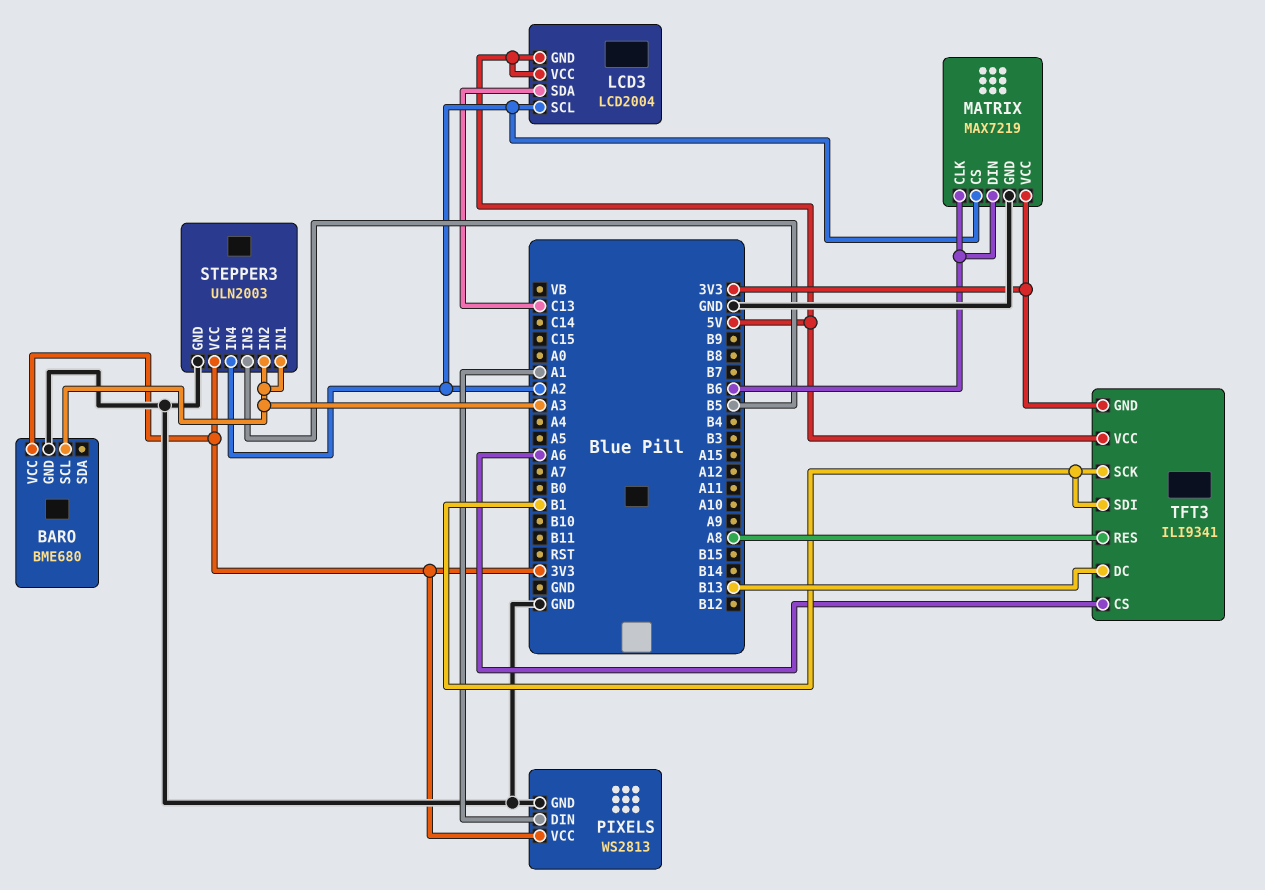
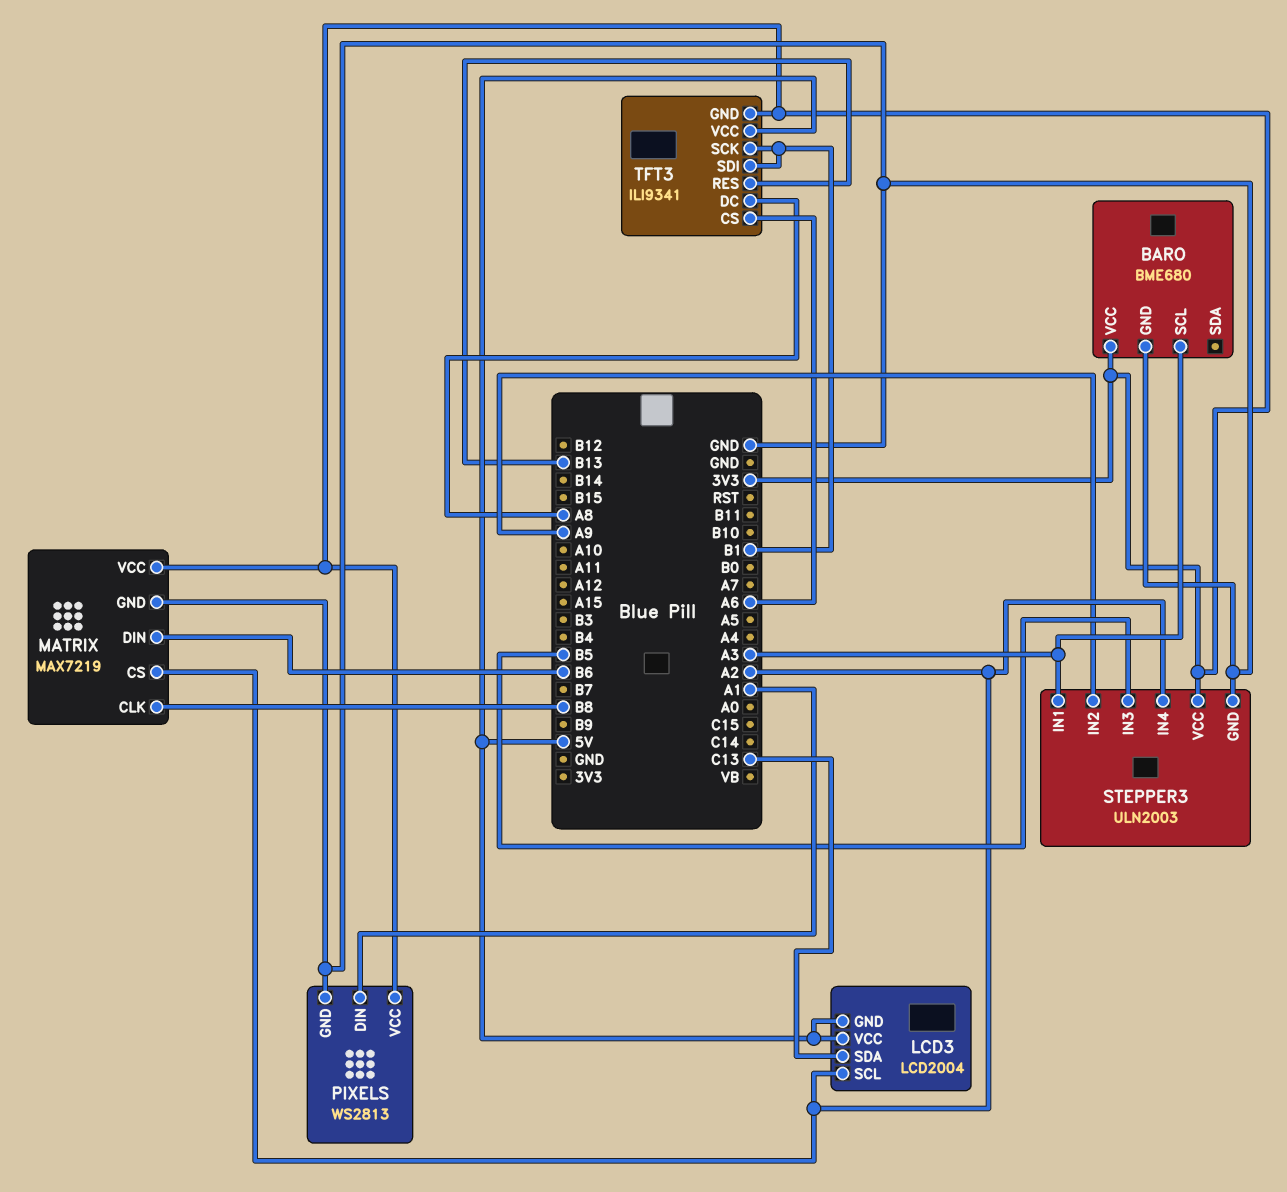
MATRIX pin CLK: B6 -> B8
STEPPER3 pin IN2: A3 -> A9
TFT3 pin DC: B13 -> A8
TFT3 pin RES: A8 -> B13

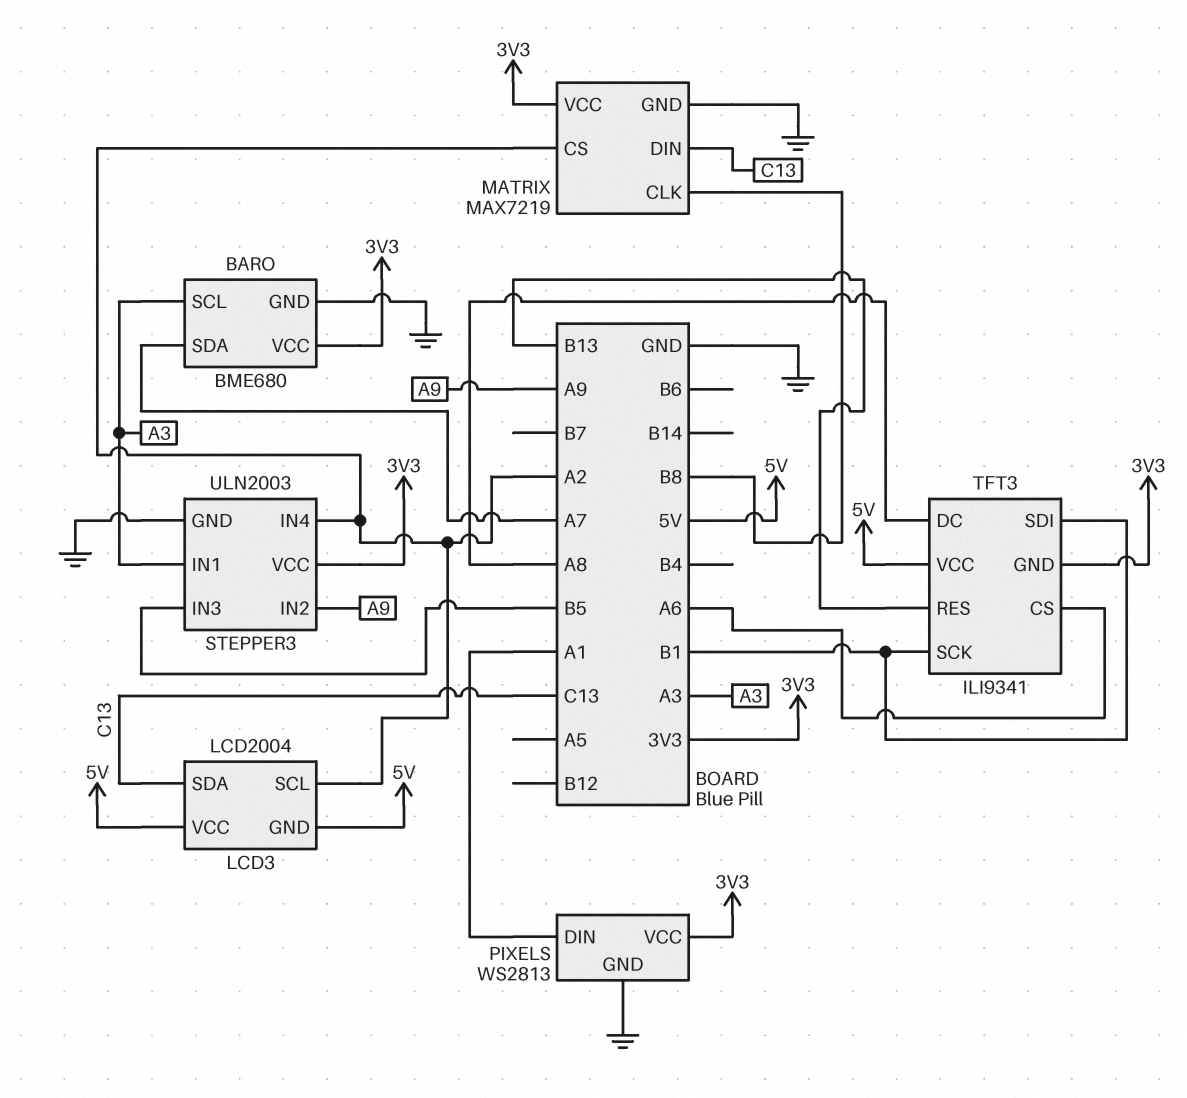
BARO pin SDA: none -> A7
MATRIX pin DIN: B6 -> C13

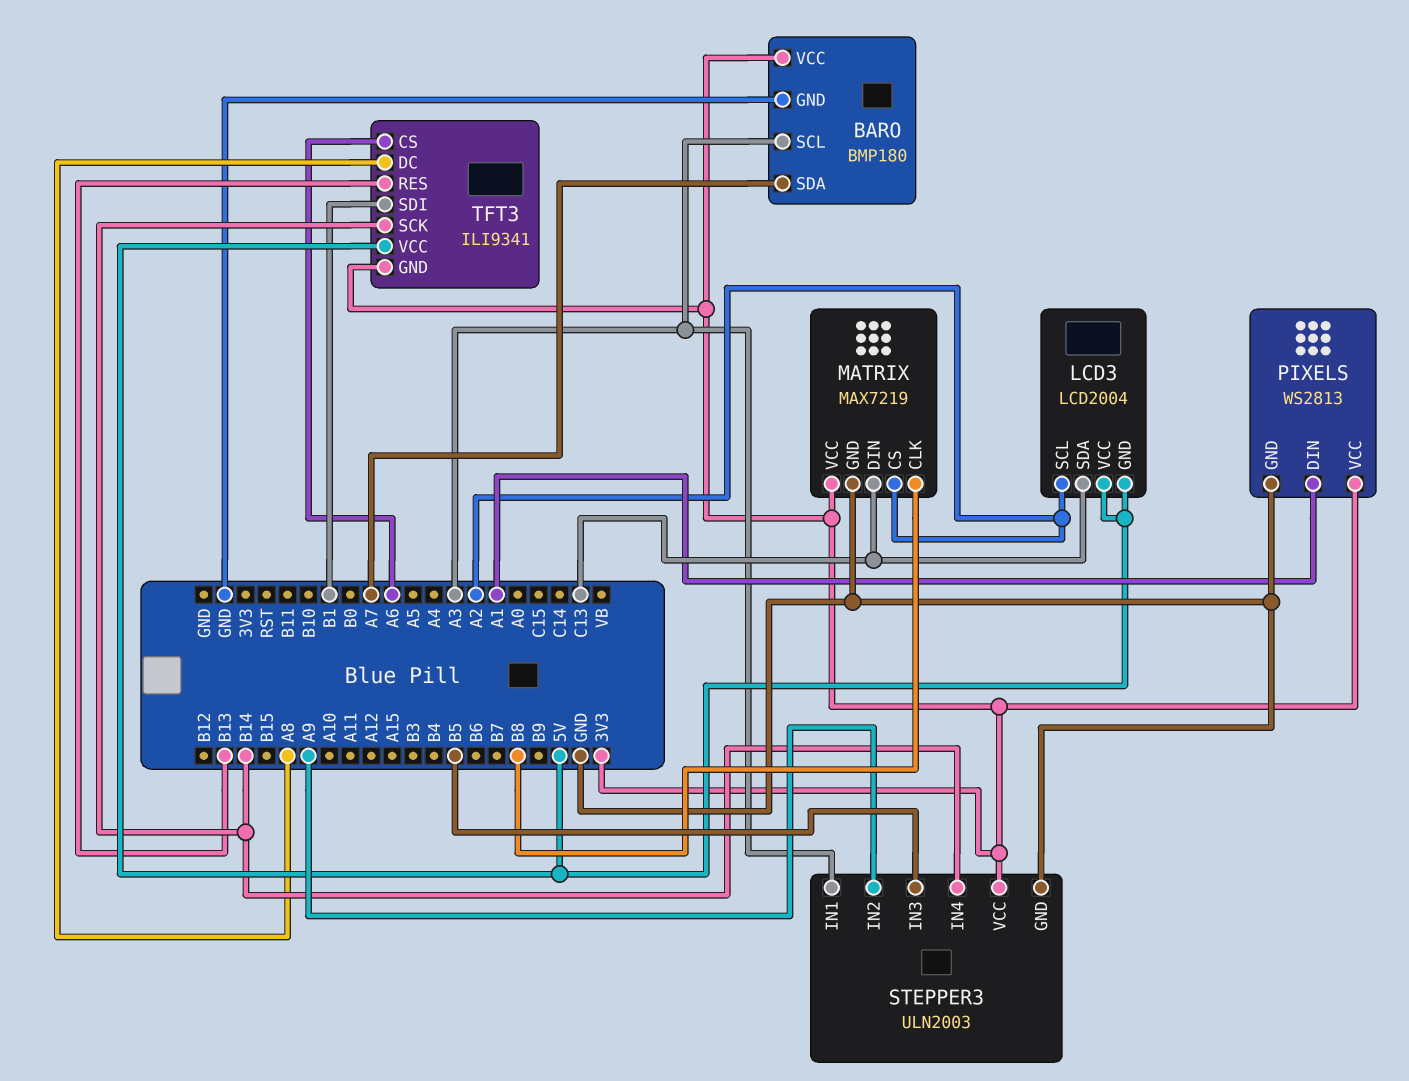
BARO: BME680 -> BMP180
STEPPER3 pin IN4: A2 -> B14
TFT3 pin SCK: B1 -> B14

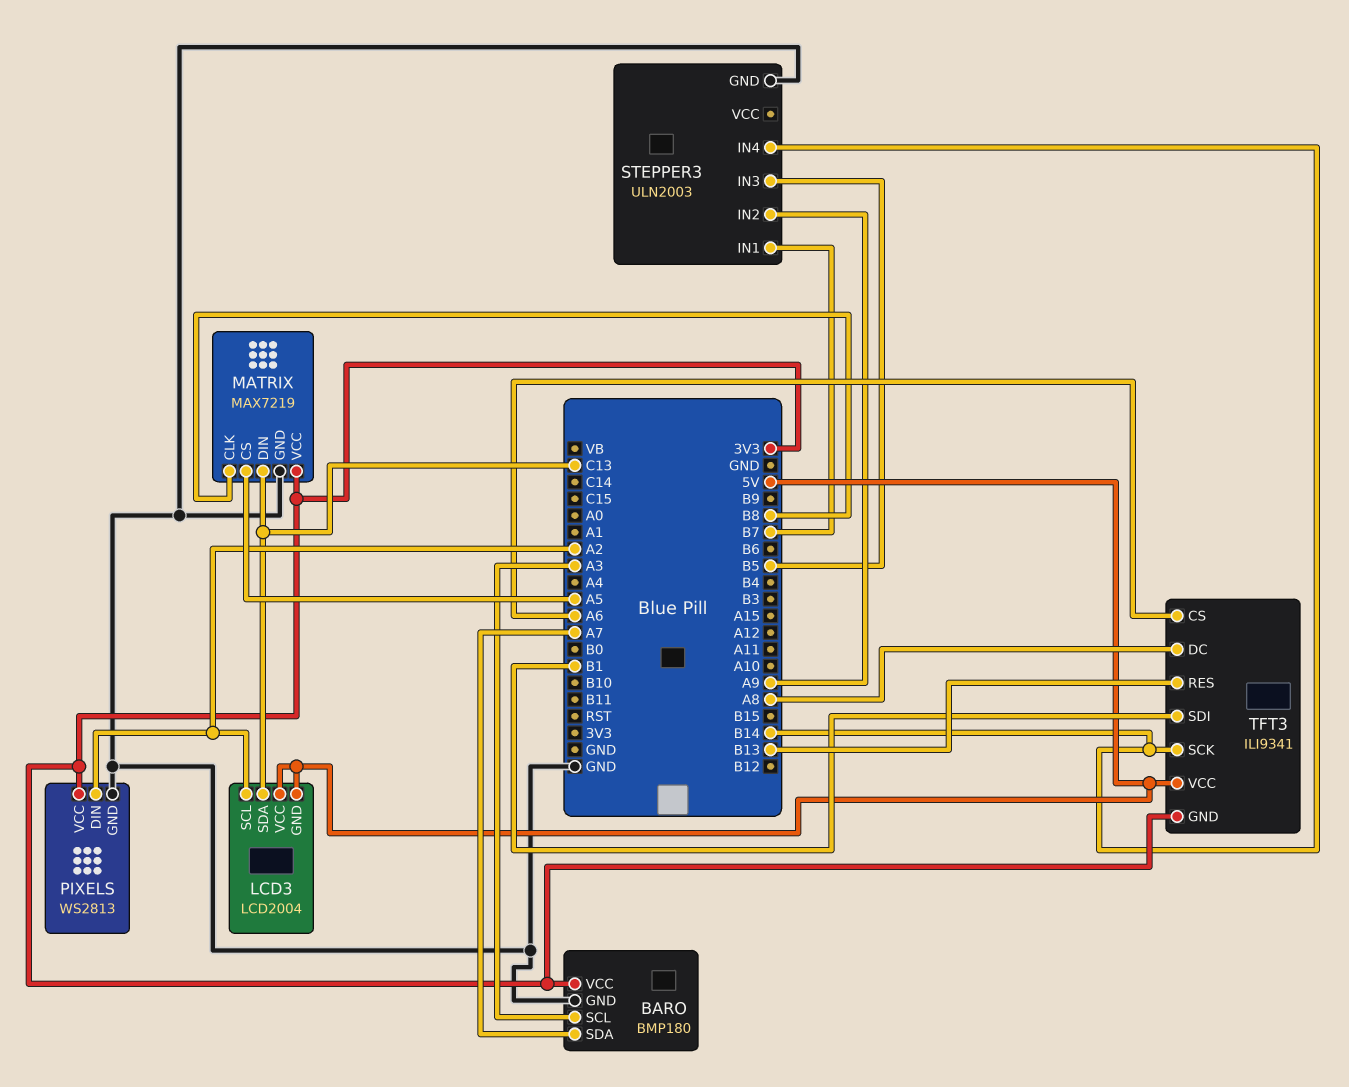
MATRIX pin CS: A2 -> A5
PIXELS pin DIN: A1 -> A2
STEPPER3 pin IN1: A3 -> B7
STEPPER3 pin VCC: 3V3 -> none

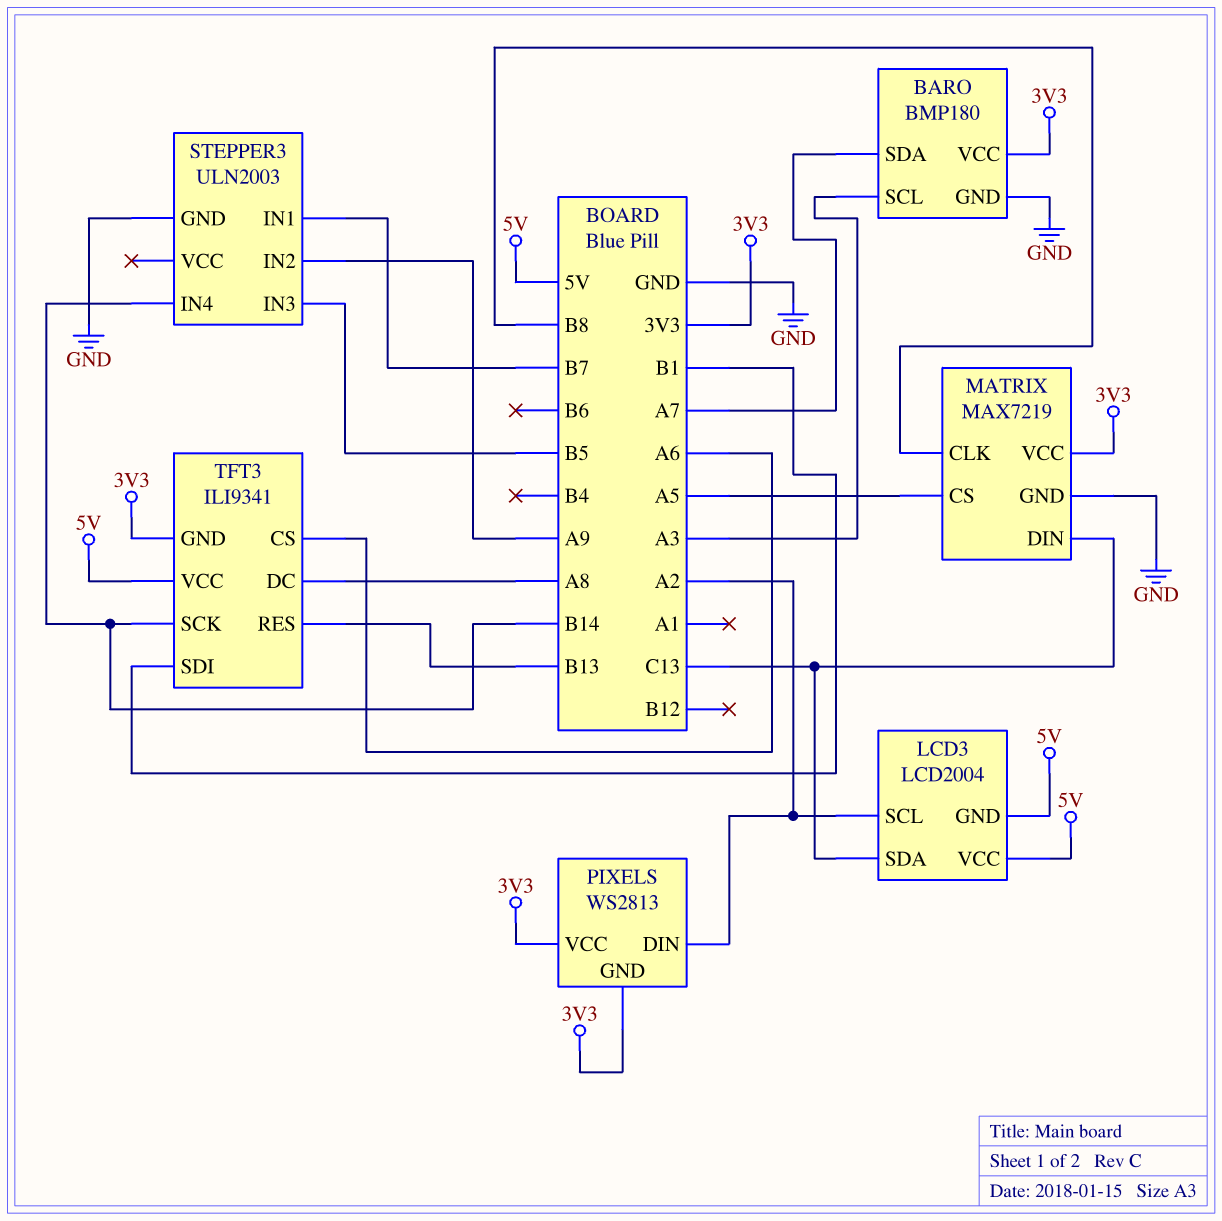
PIXELS pin GND: GND -> 3V3

